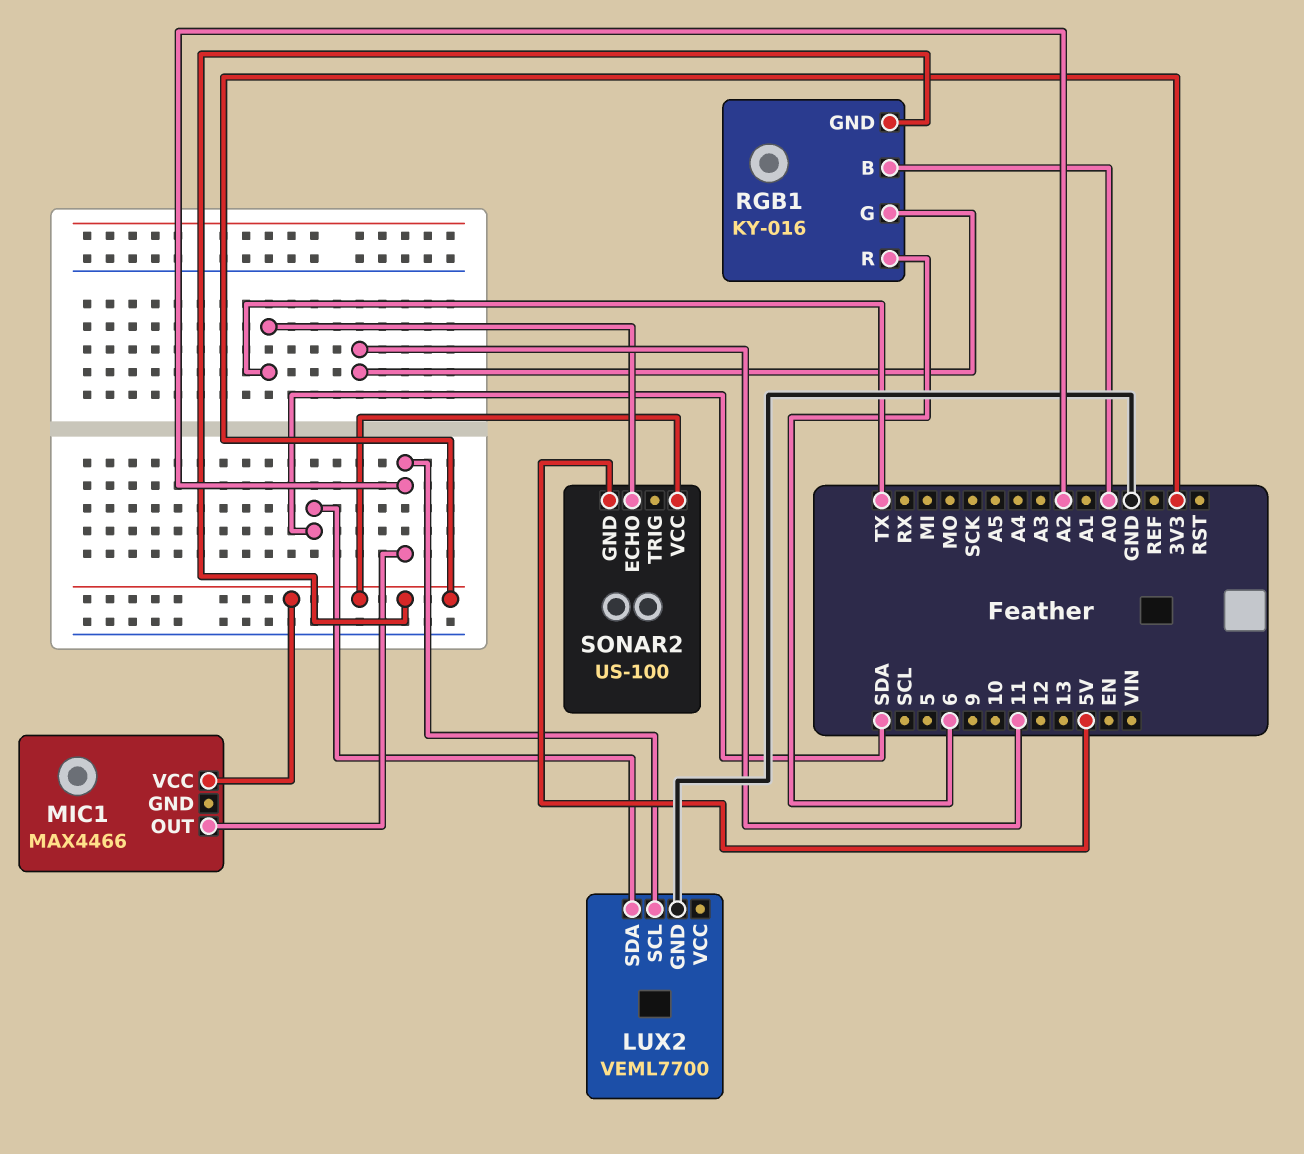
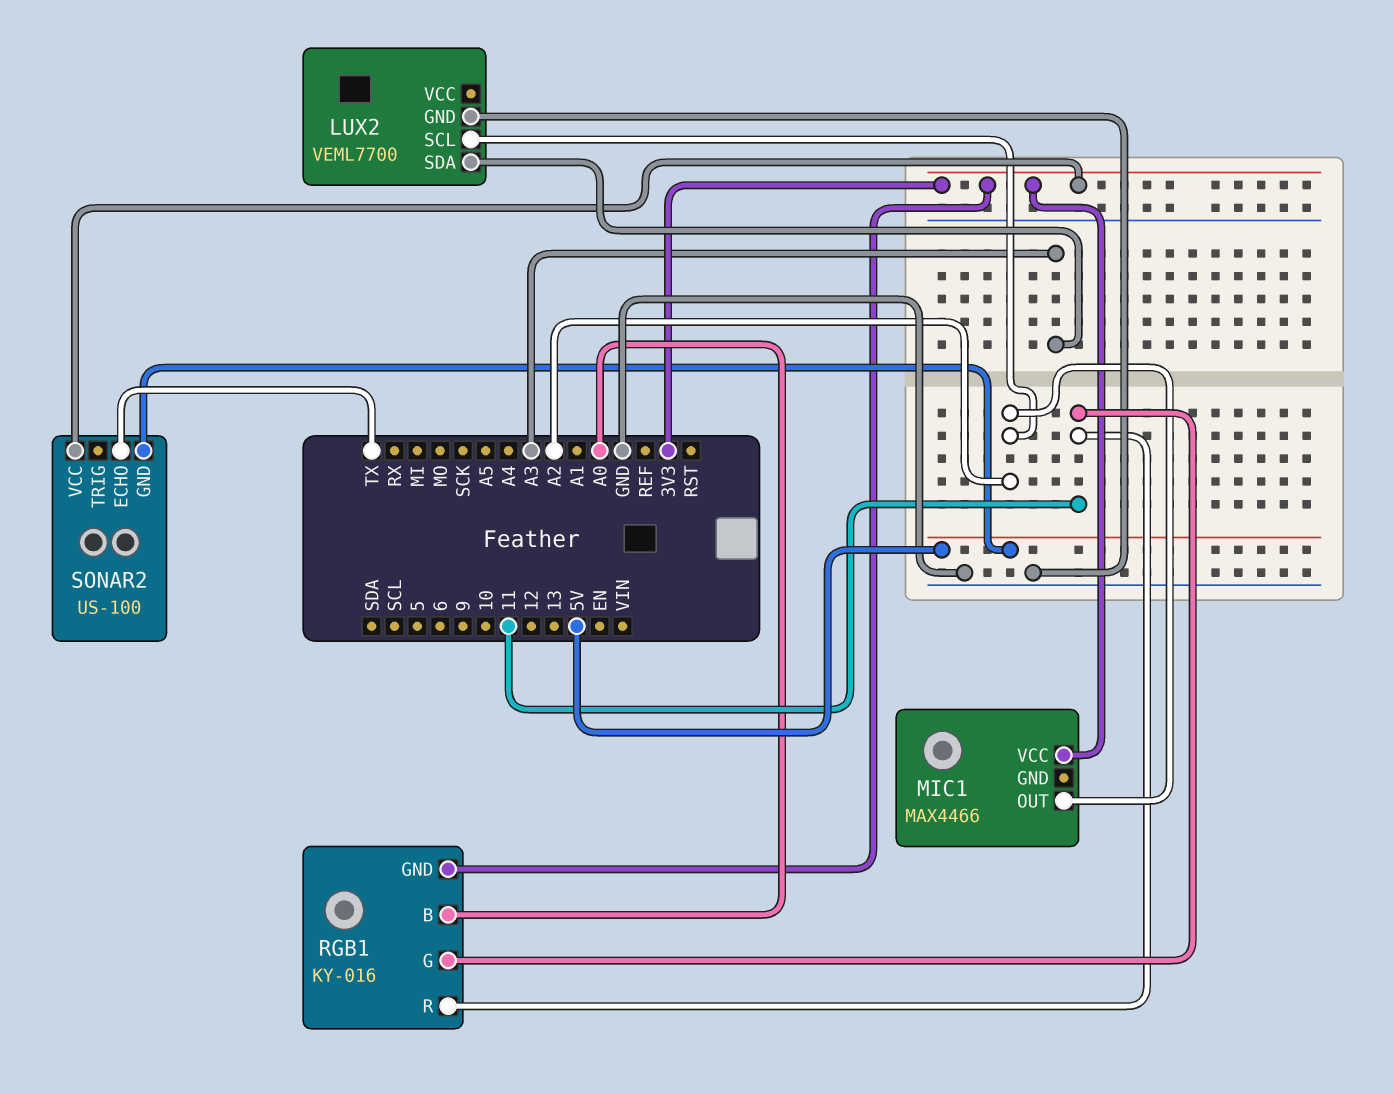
LUX2 pin SDA: SDA -> A3
RGB1 pin R: 6 -> 11

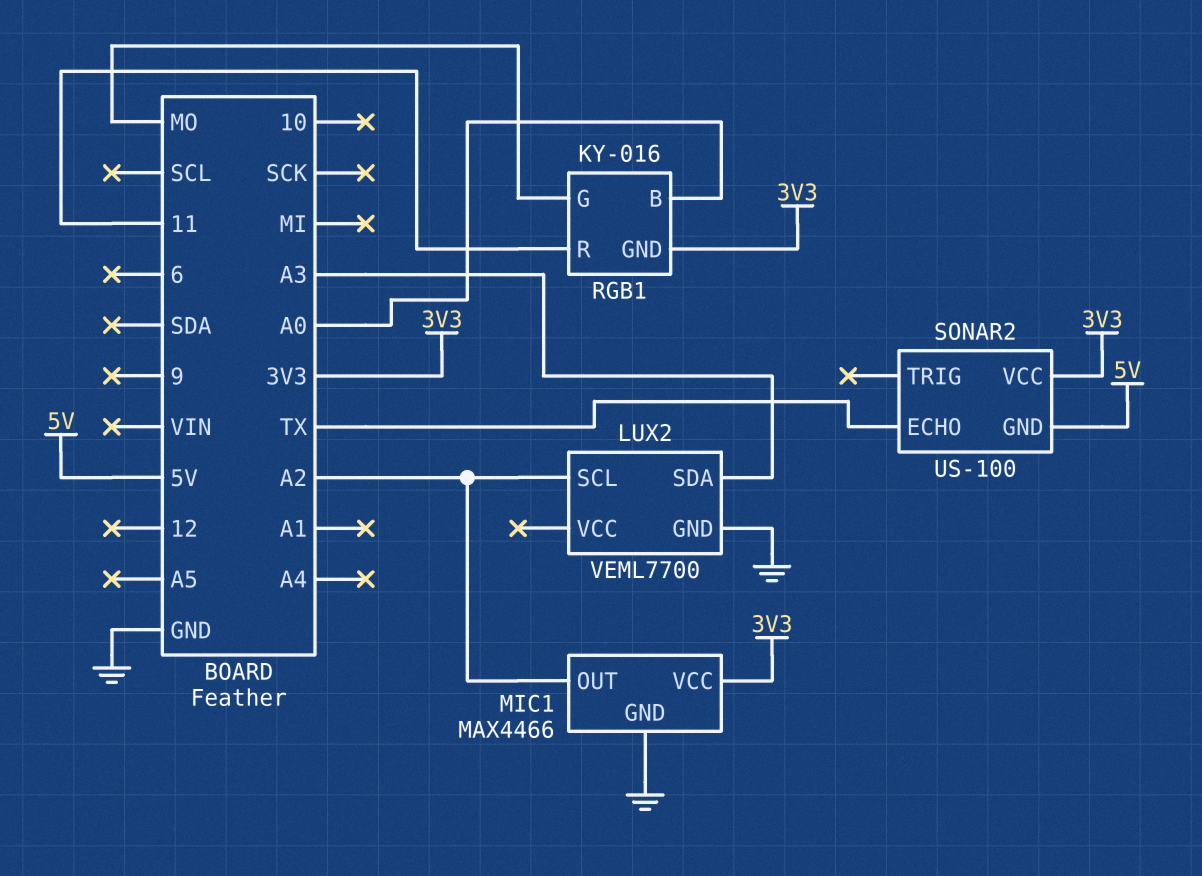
MIC1 pin GND: none -> GND
RGB1 pin G: 11 -> MO

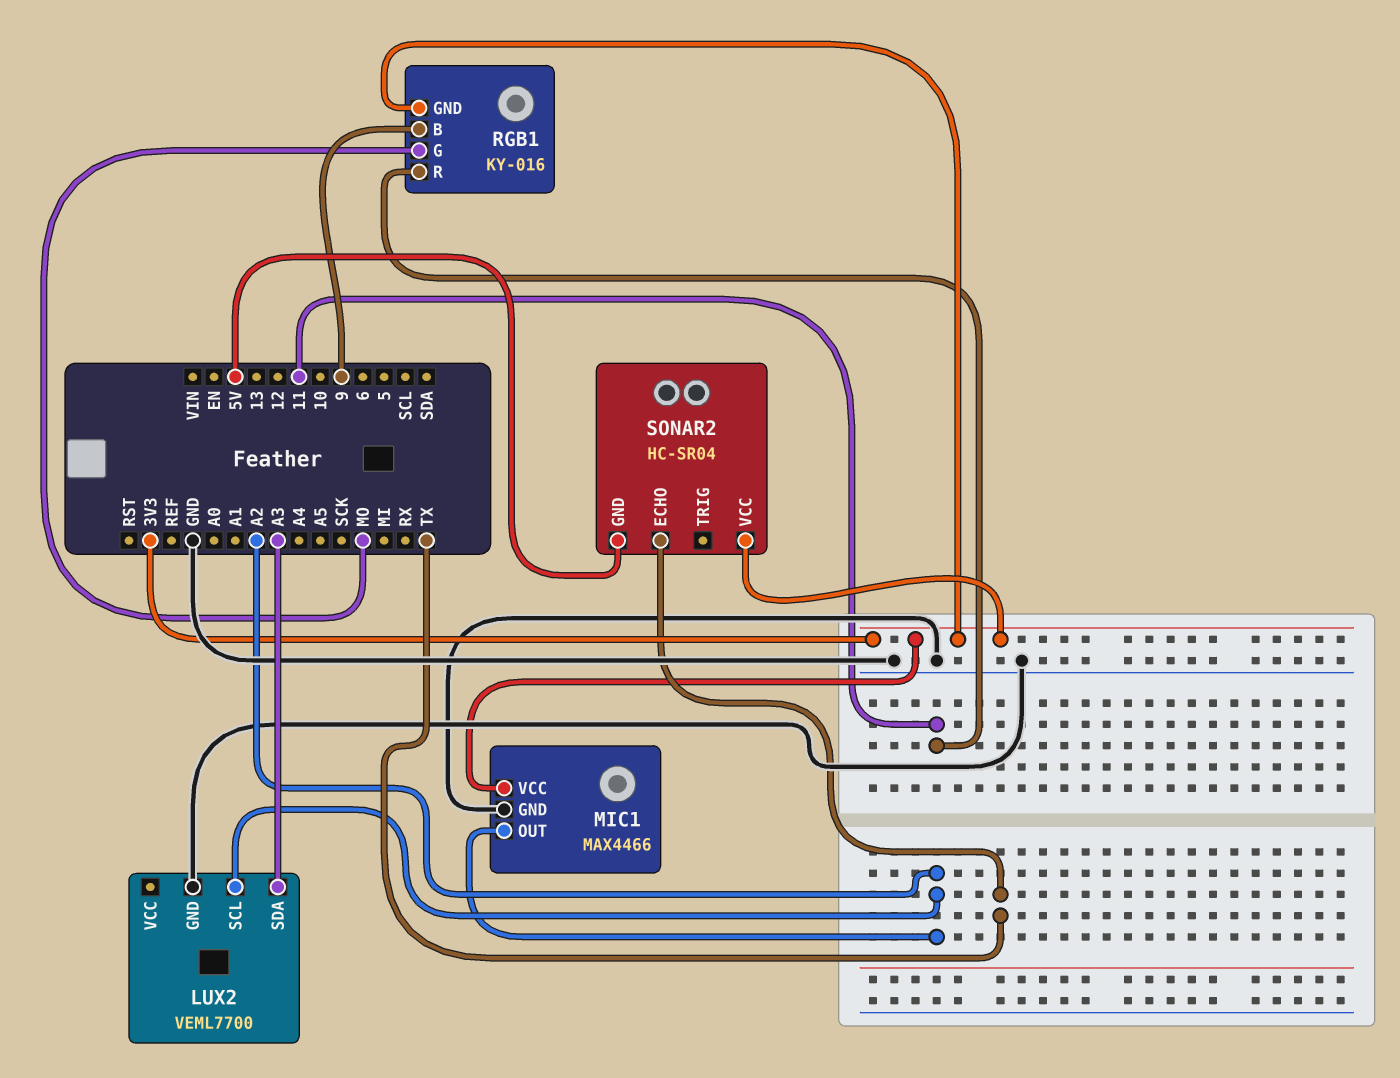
RGB1 pin B: A0 -> 9
SONAR2: US-100 -> HC-SR04

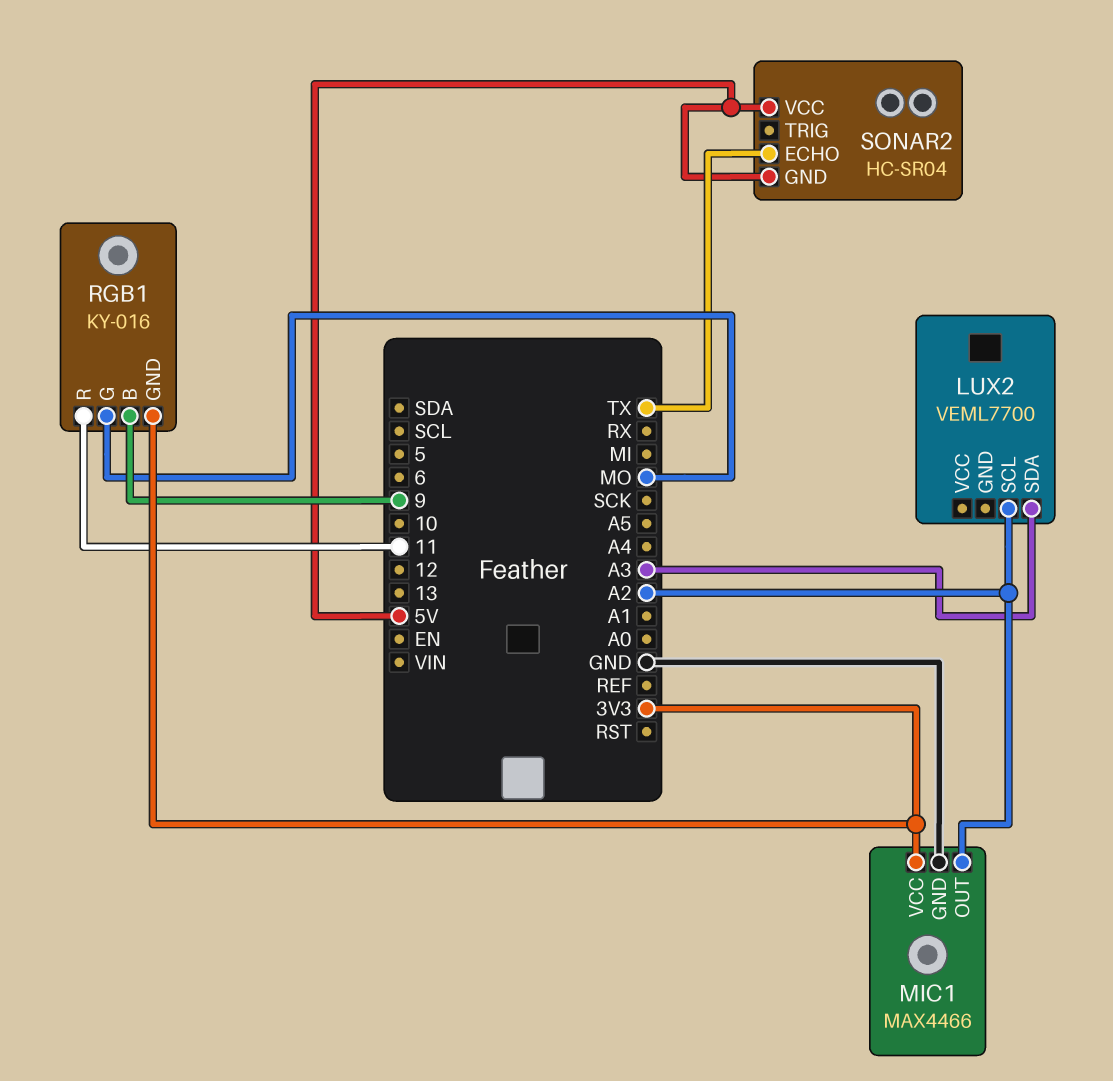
LUX2 pin GND: GND -> none
SONAR2 pin VCC: 3V3 -> 5V

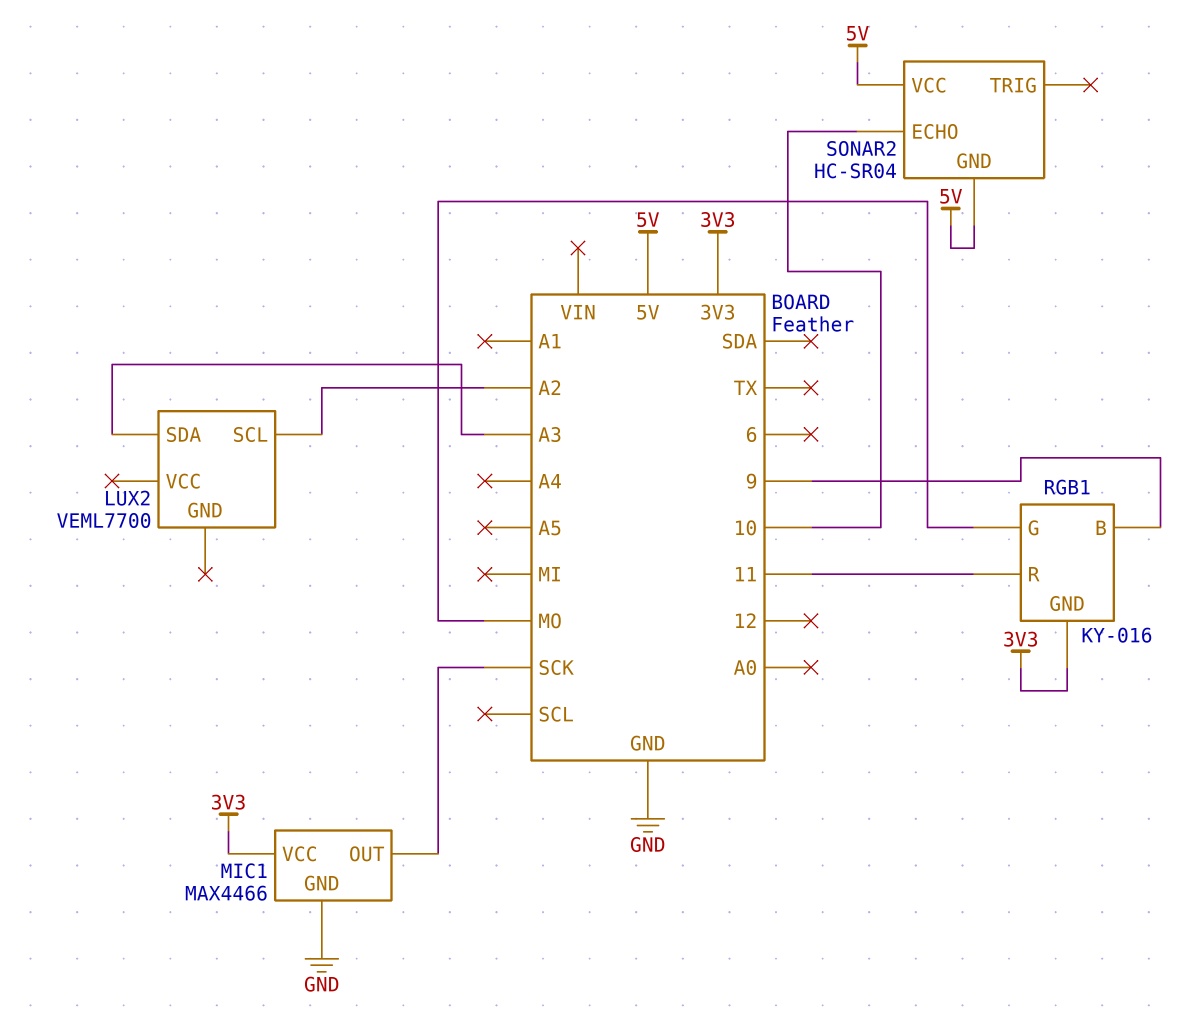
MIC1 pin OUT: A2 -> SCK
SONAR2 pin ECHO: TX -> 10

